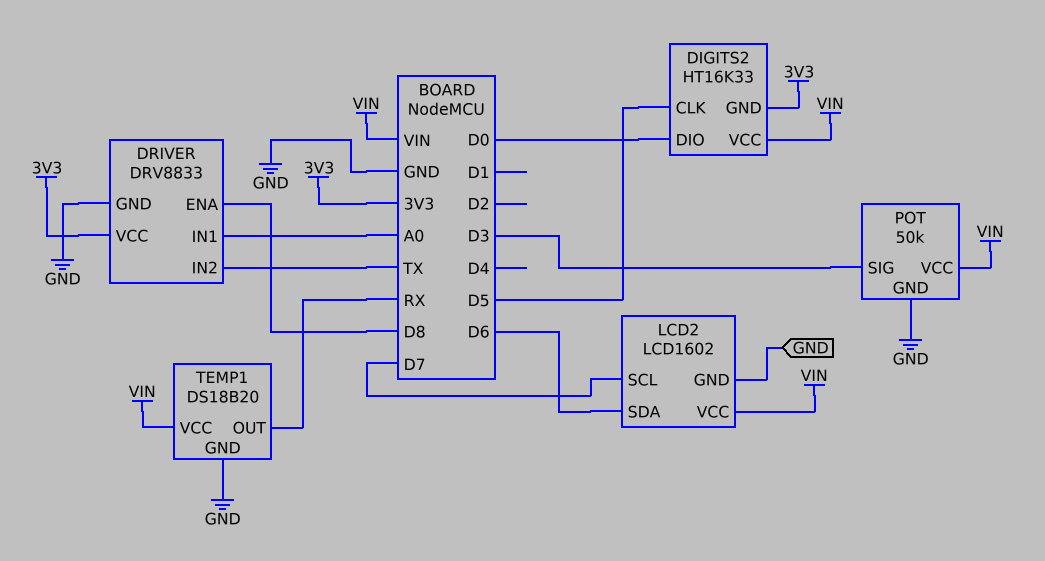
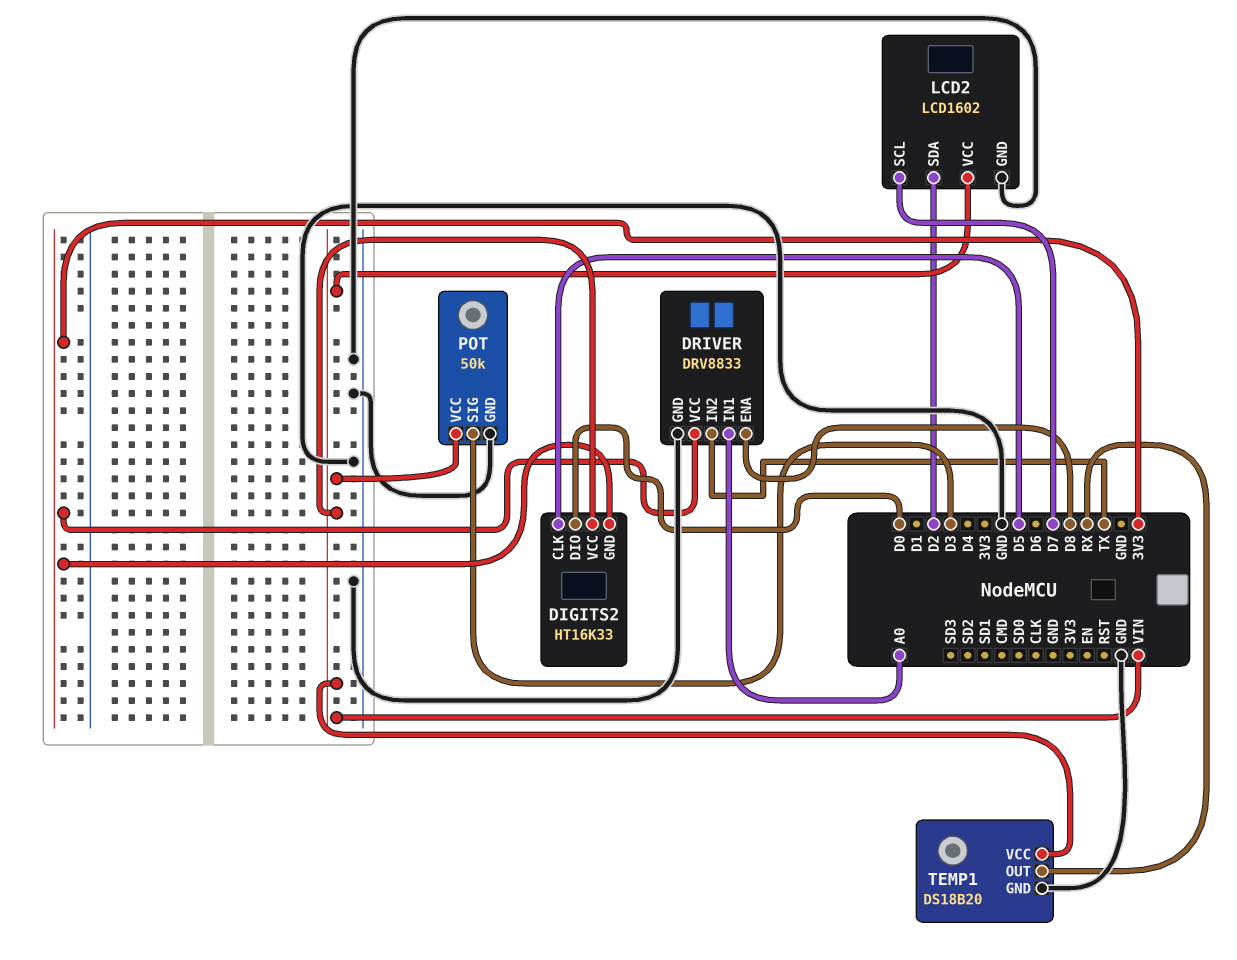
LCD2 pin SDA: D6 -> D2

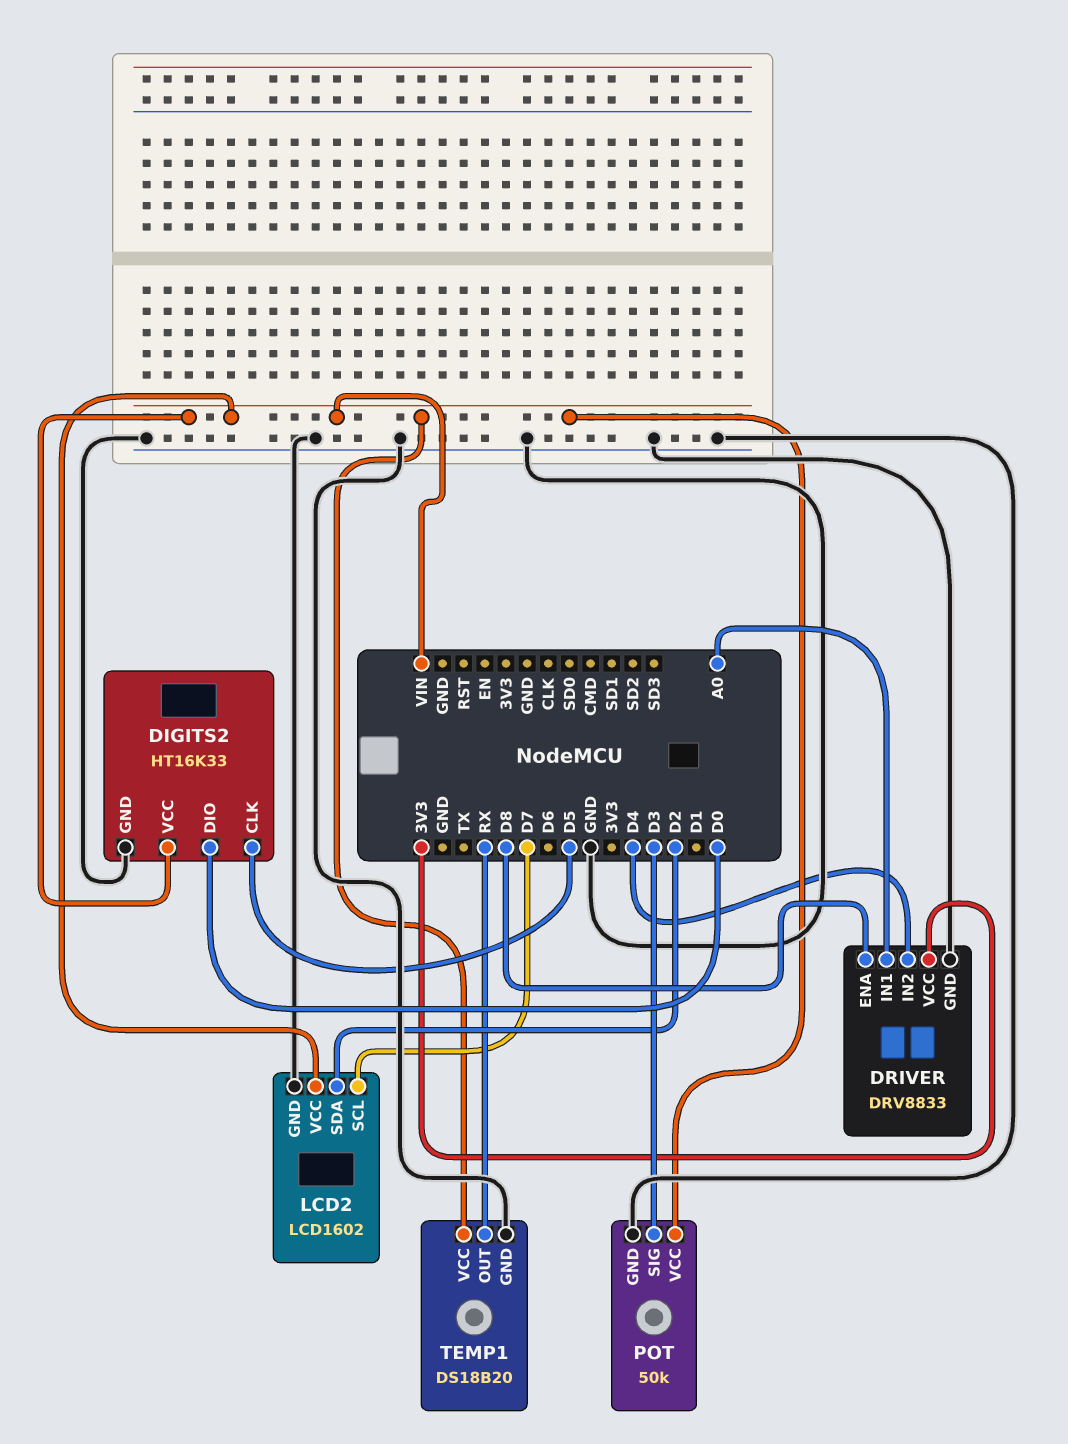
DIGITS2 pin GND: 3V3 -> GND
DRIVER pin IN2: TX -> D4

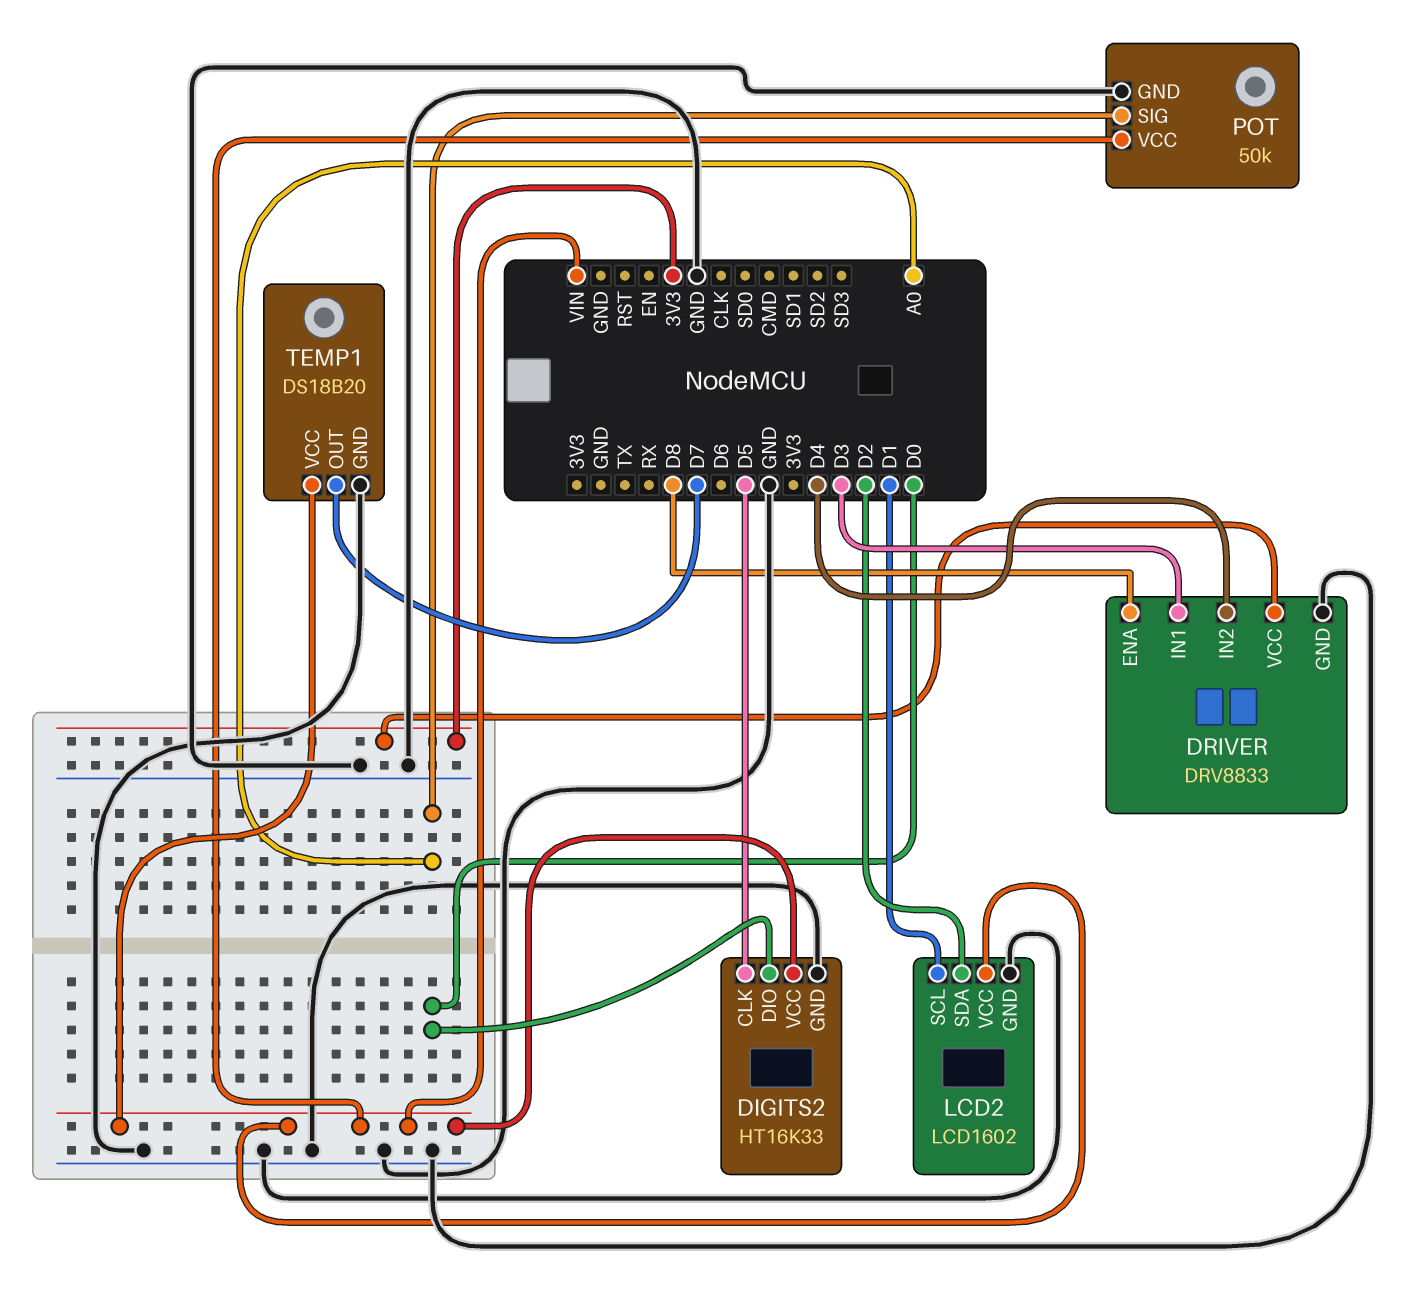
DRIVER pin IN1: A0 -> D3
LCD2 pin SCL: D7 -> D1
POT pin SIG: D3 -> A0
TEMP1 pin OUT: RX -> D7

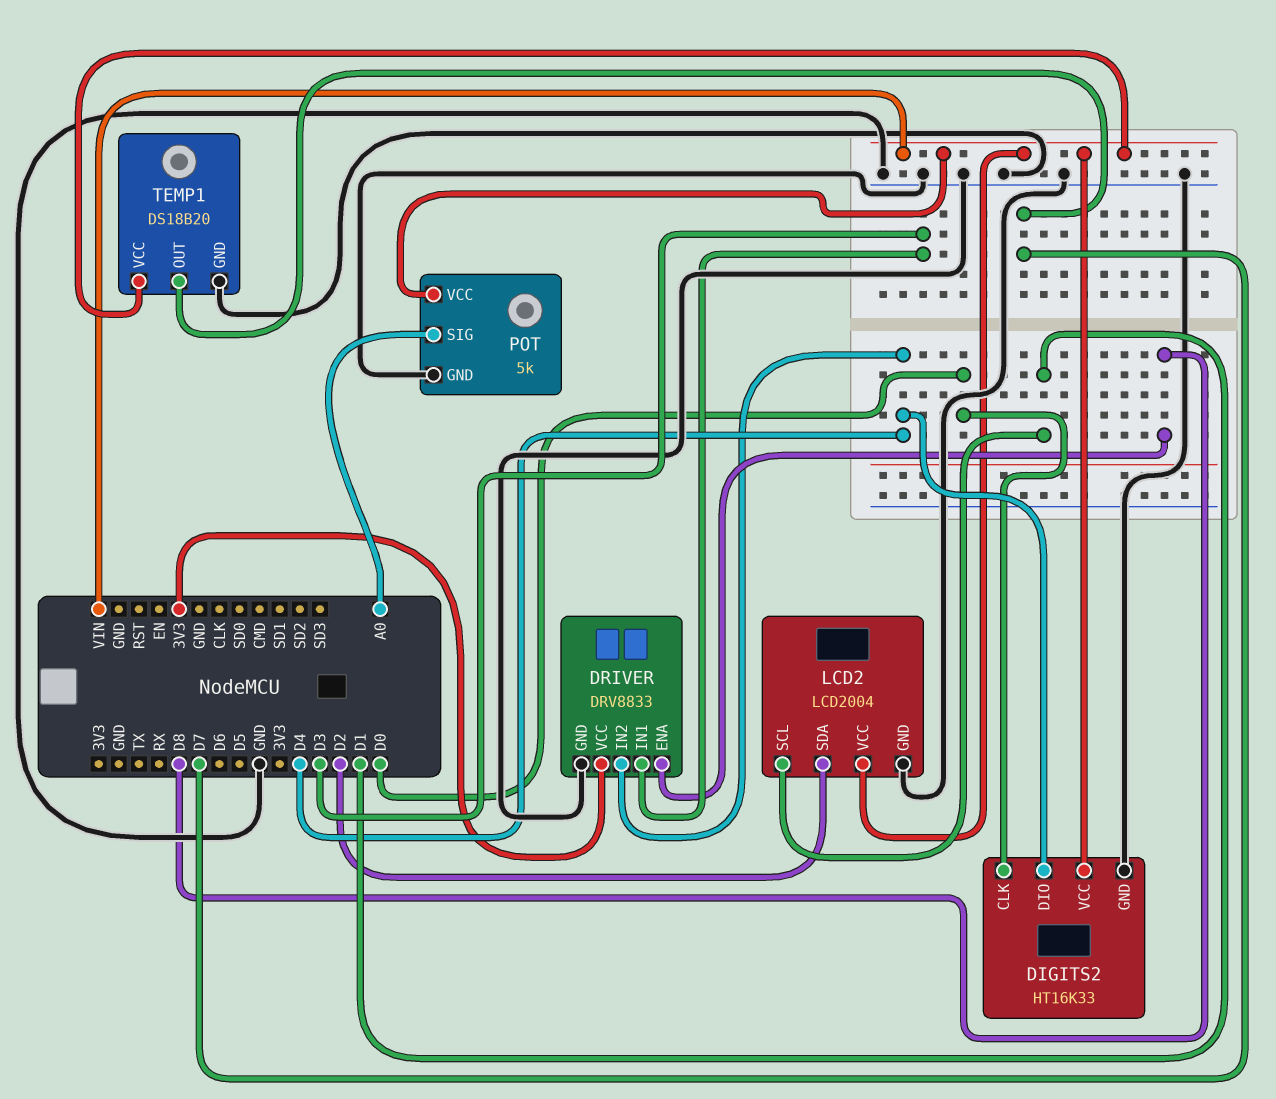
DIGITS2 pin CLK: D5 -> D0
DIGITS2 pin DIO: D0 -> D4
LCD2: LCD1602 -> LCD2004
POT: 50k -> 5k

